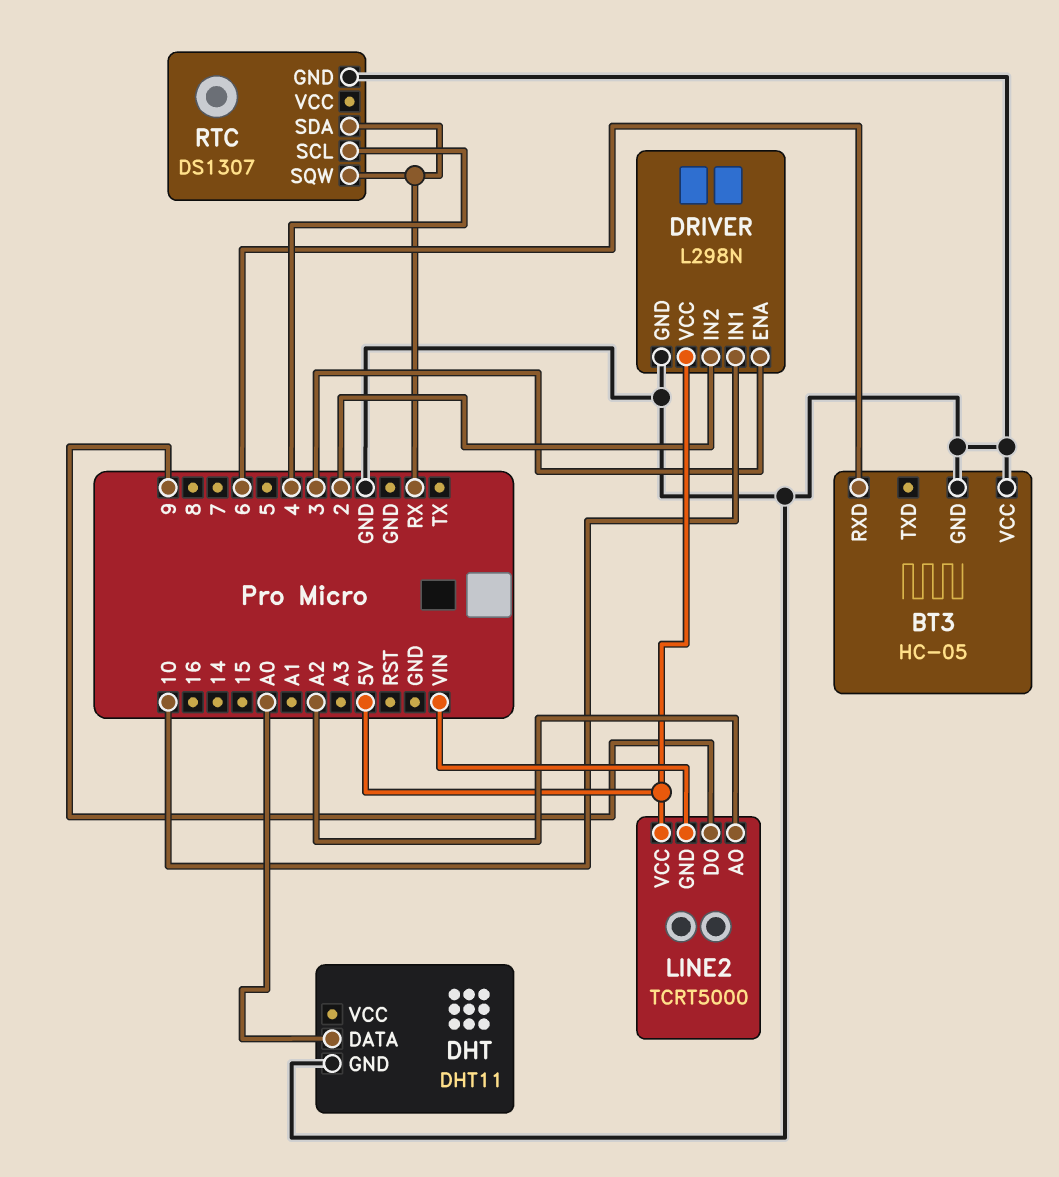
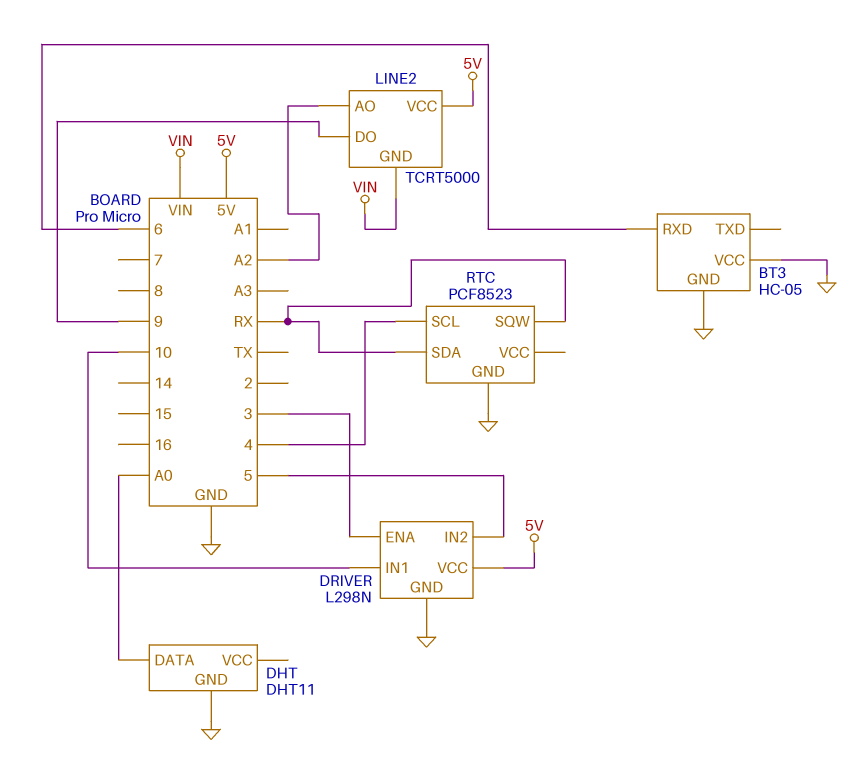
DRIVER pin IN2: 2 -> 5
RTC: DS1307 -> PCF8523

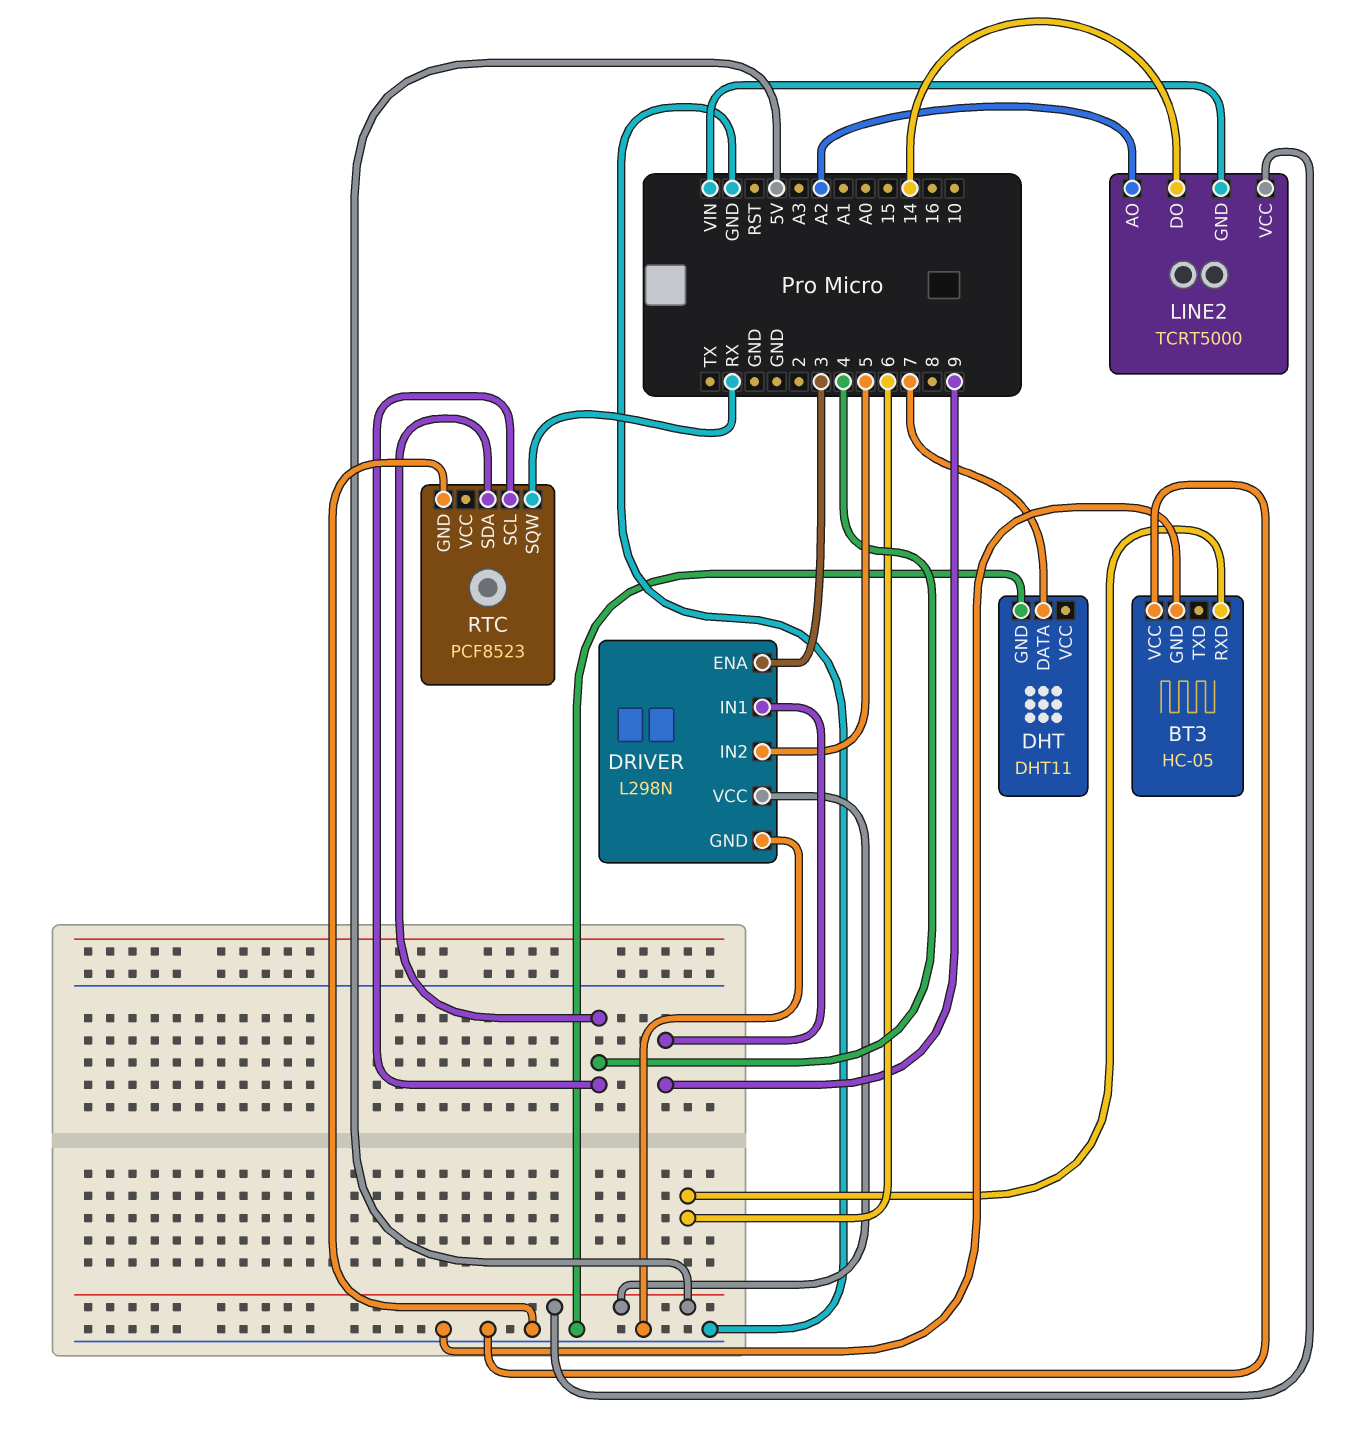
DHT pin DATA: A0 -> 7
DRIVER pin IN1: 10 -> 9
LINE2 pin DO: 9 -> 14
RTC pin SDA: RX -> 4

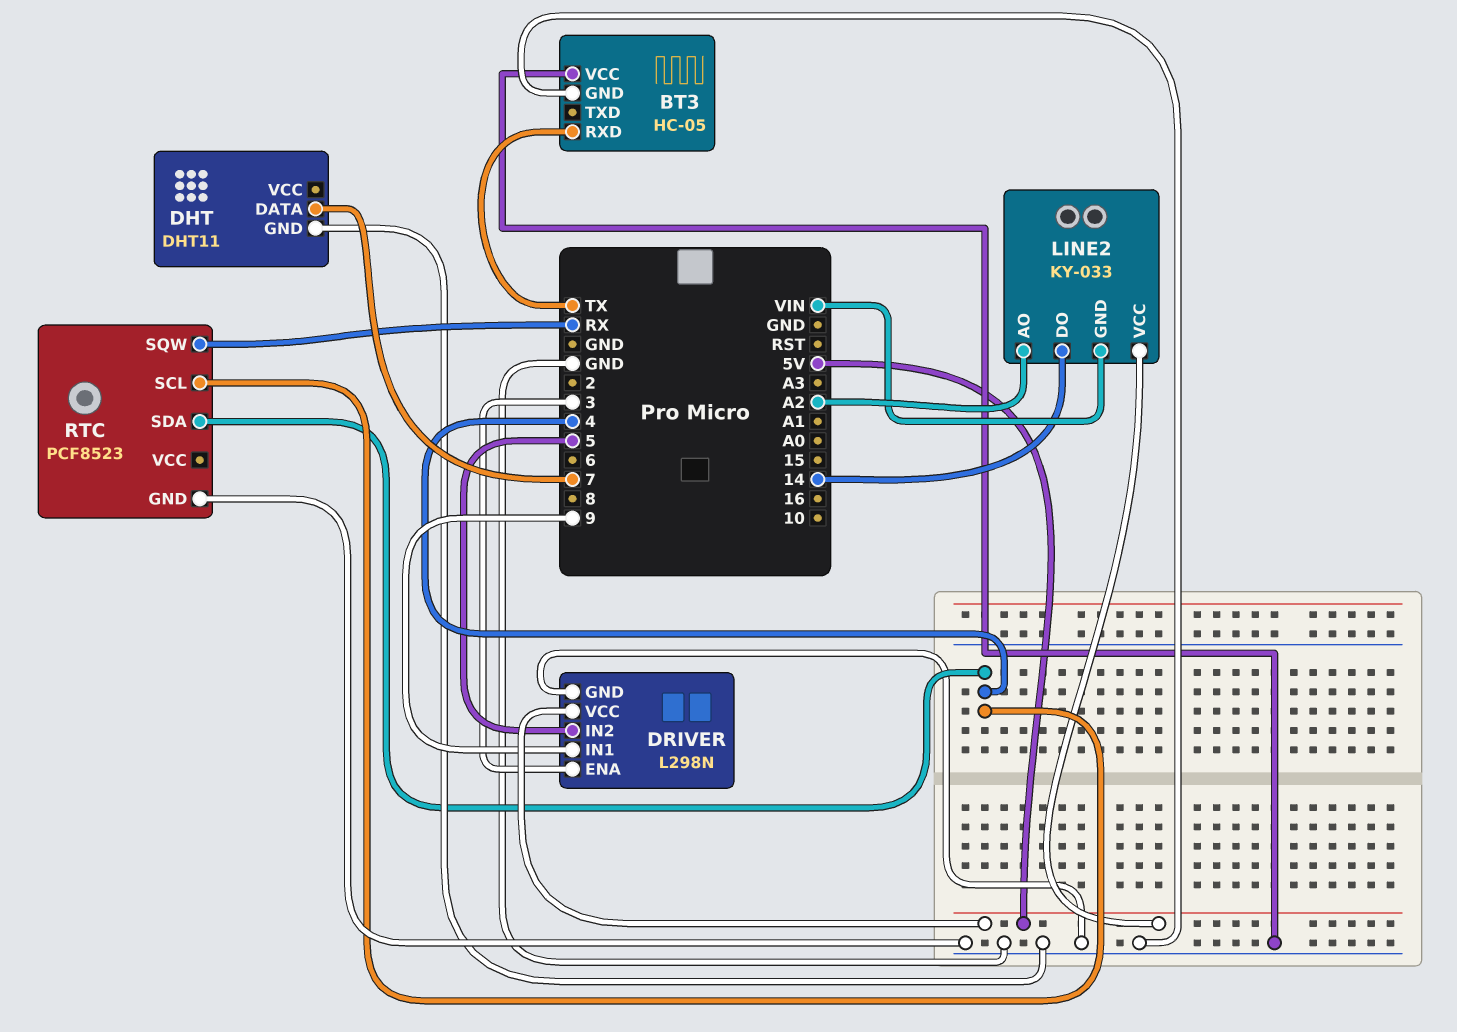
BT3 pin RXD: 6 -> TX
LINE2: TCRT5000 -> KY-033

